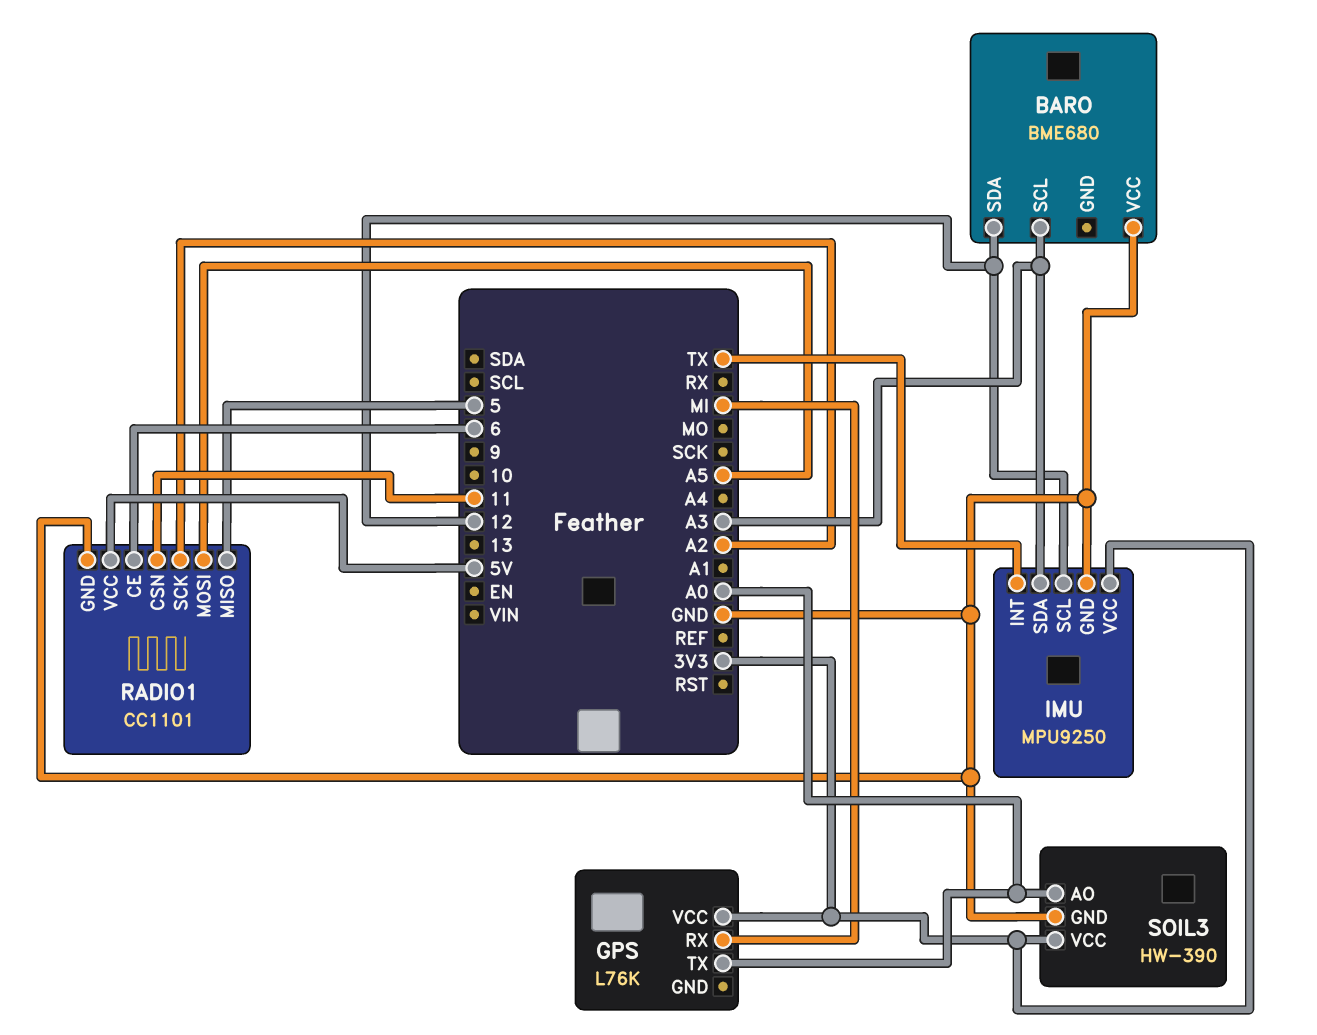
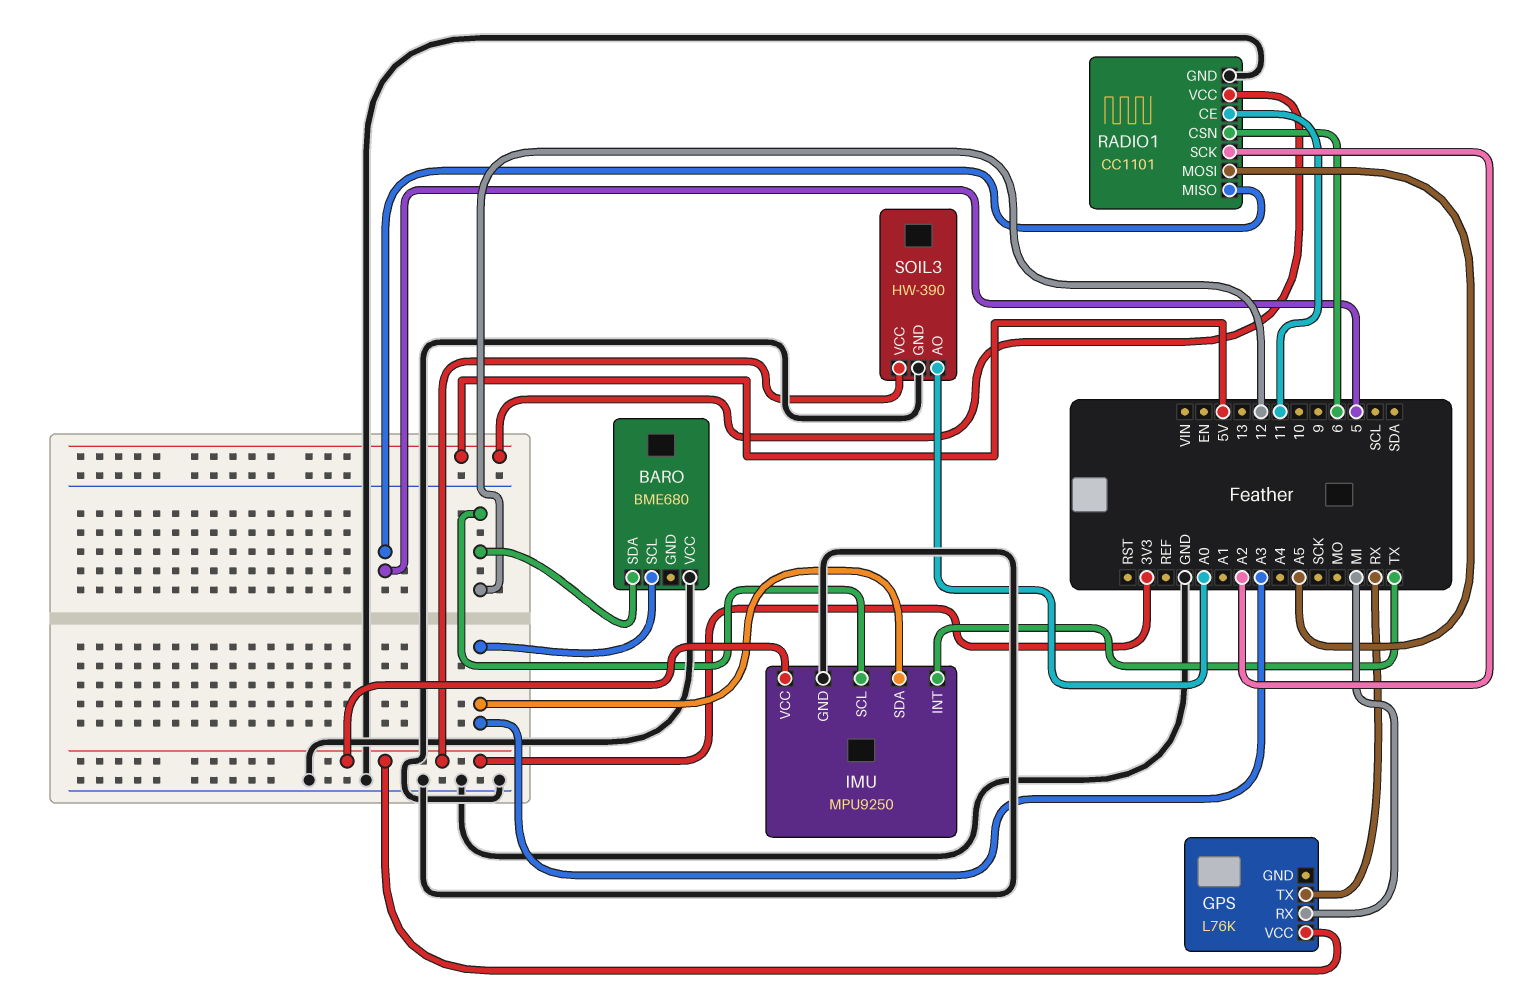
GPS pin TX: A0 -> RX
RADIO1 pin CE: 6 -> 11
RADIO1 pin CSN: 11 -> 6

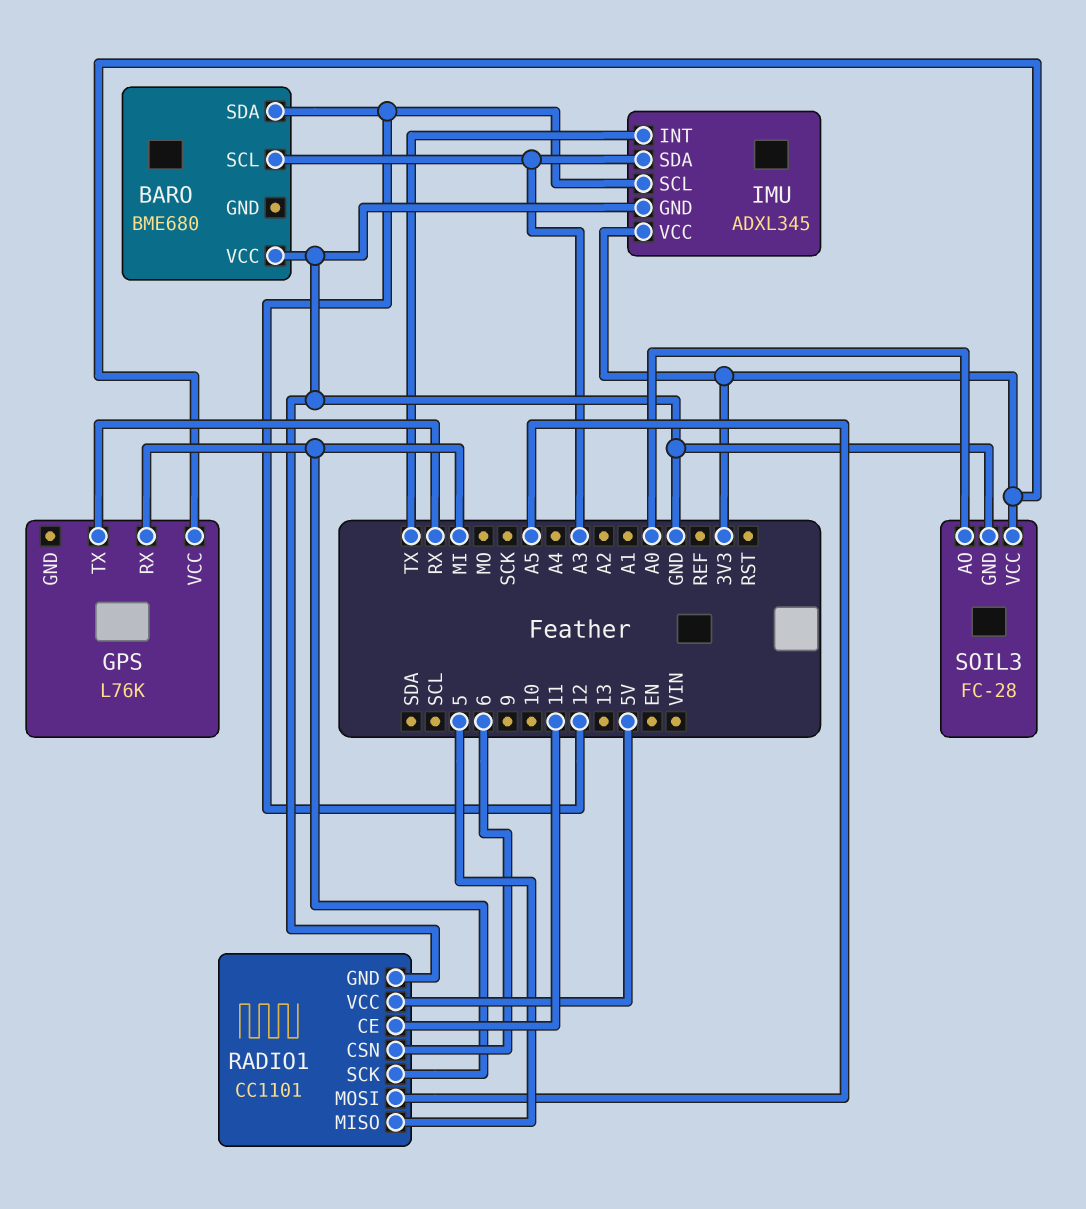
IMU: MPU9250 -> ADXL345
RADIO1 pin SCK: A2 -> MI
SOIL3: HW-390 -> FC-28

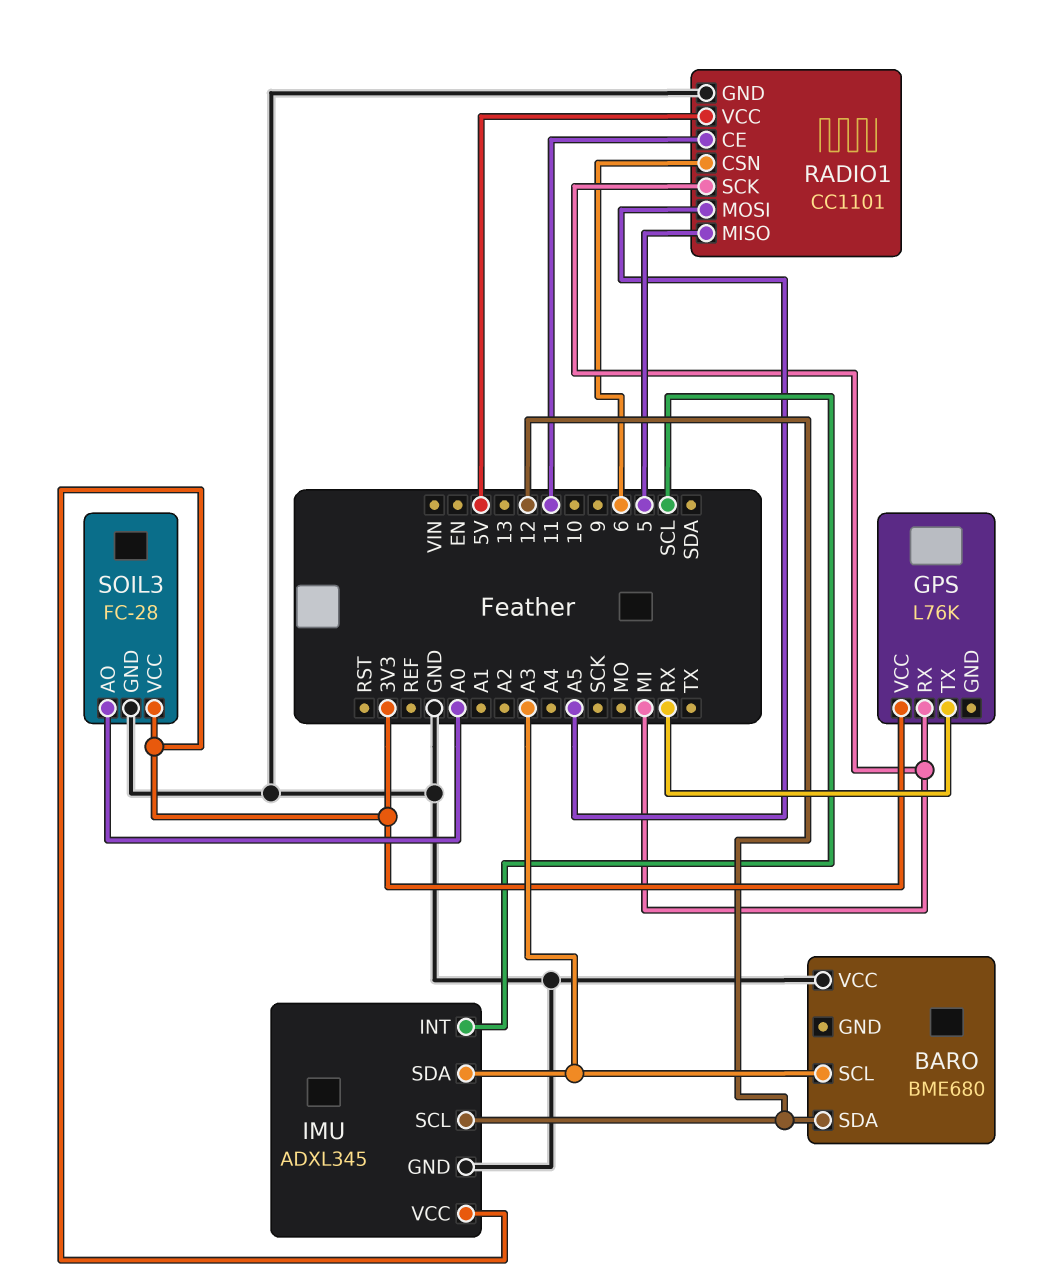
IMU pin INT: TX -> SCL

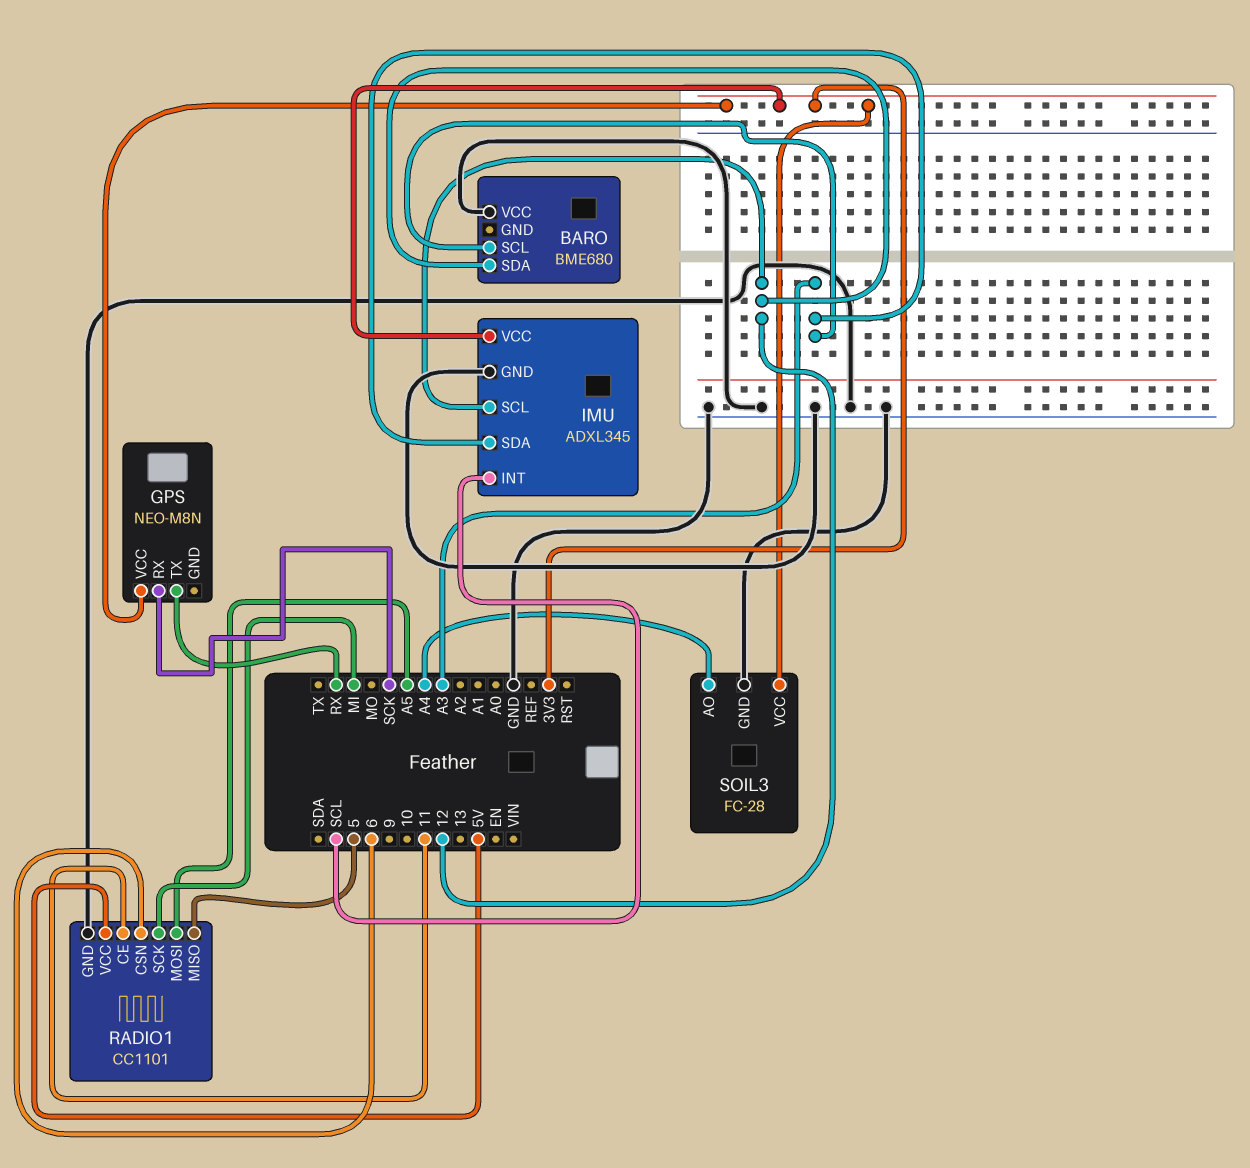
GPS: L76K -> NEO-M8N
GPS pin RX: MI -> SCK
SOIL3 pin AO: A0 -> A4

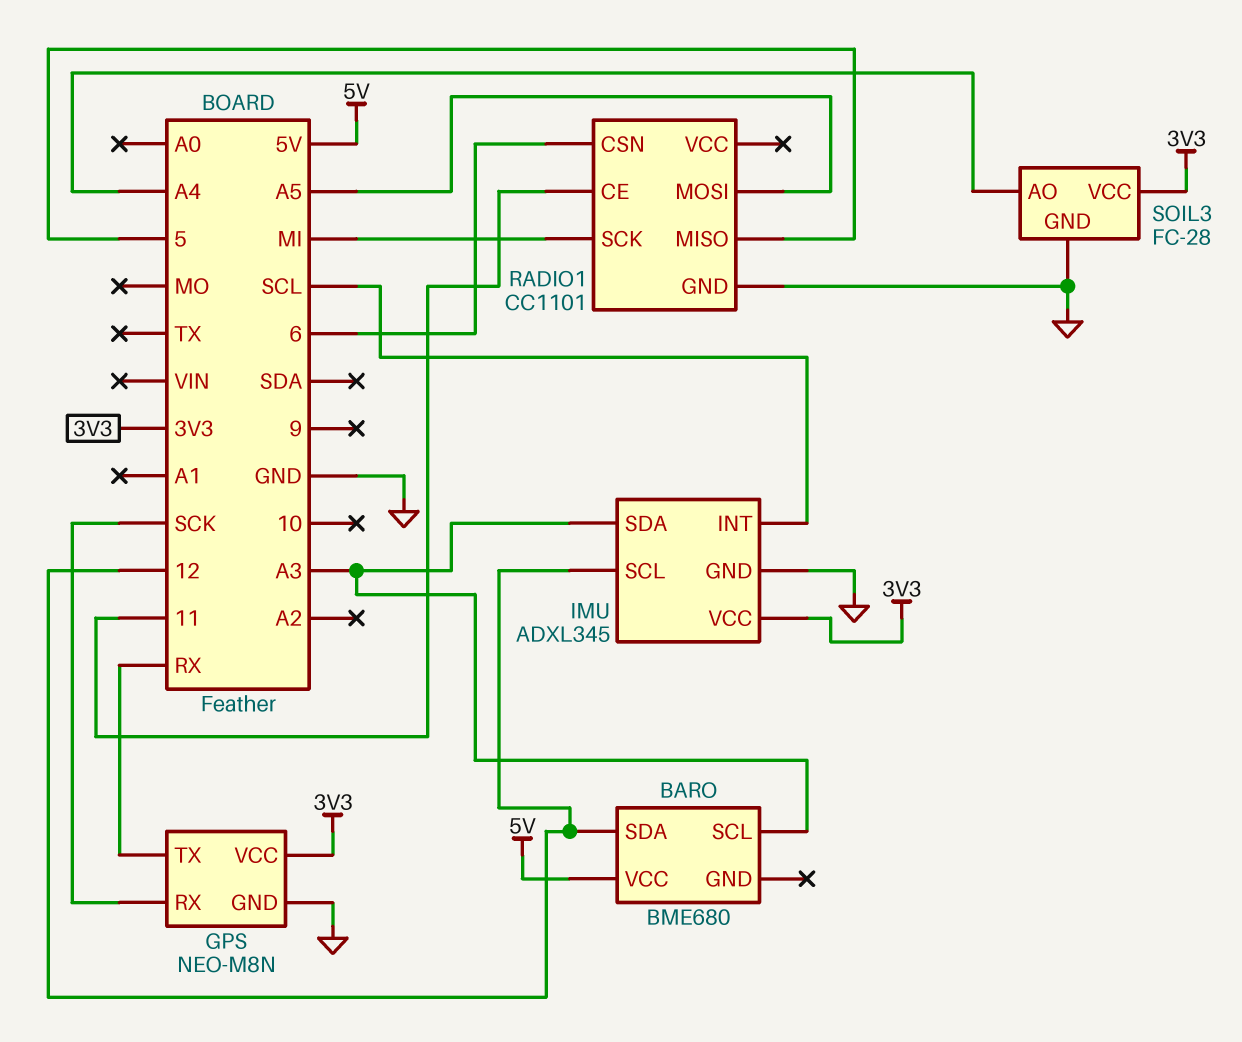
BARO pin VCC: GND -> 5V
GPS pin GND: none -> GND
RADIO1 pin VCC: 5V -> none

